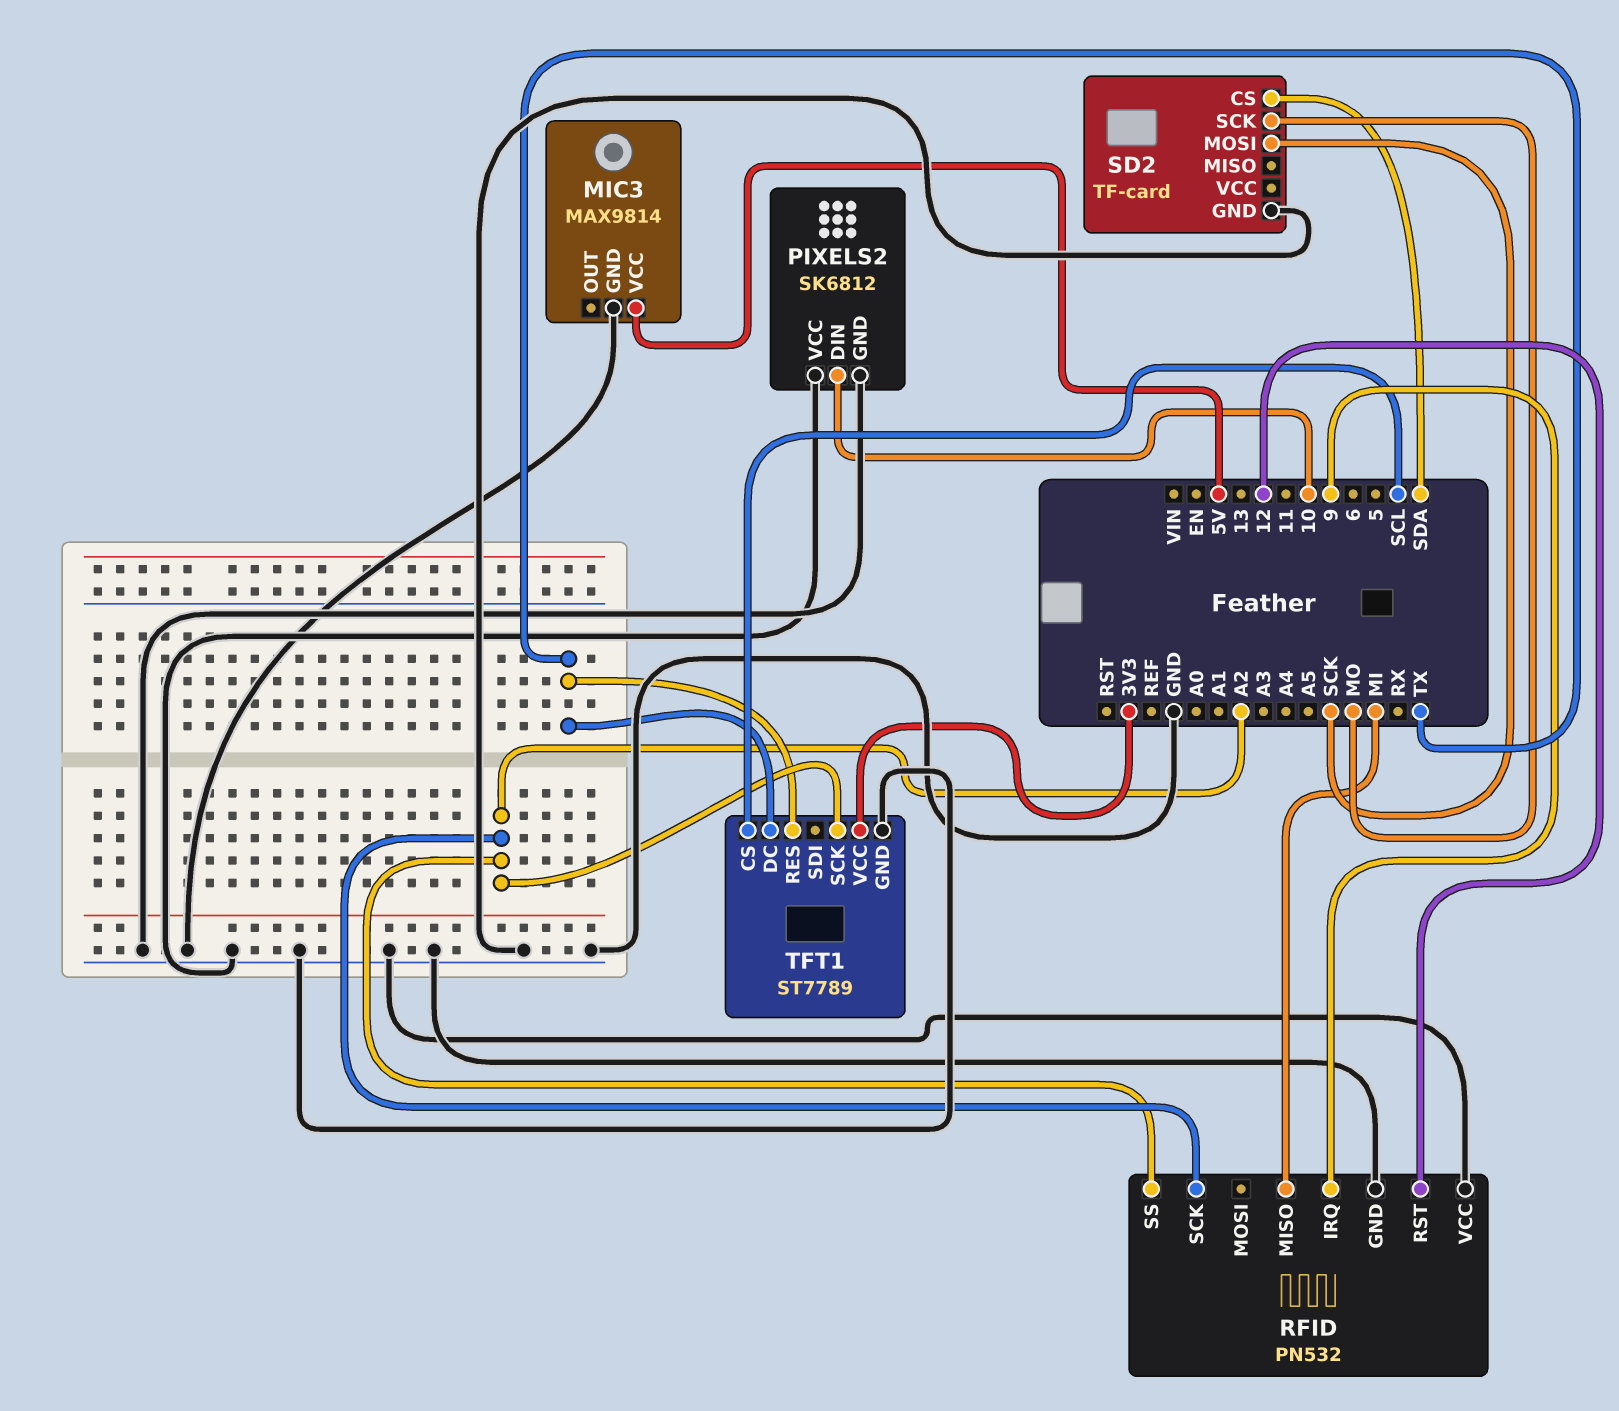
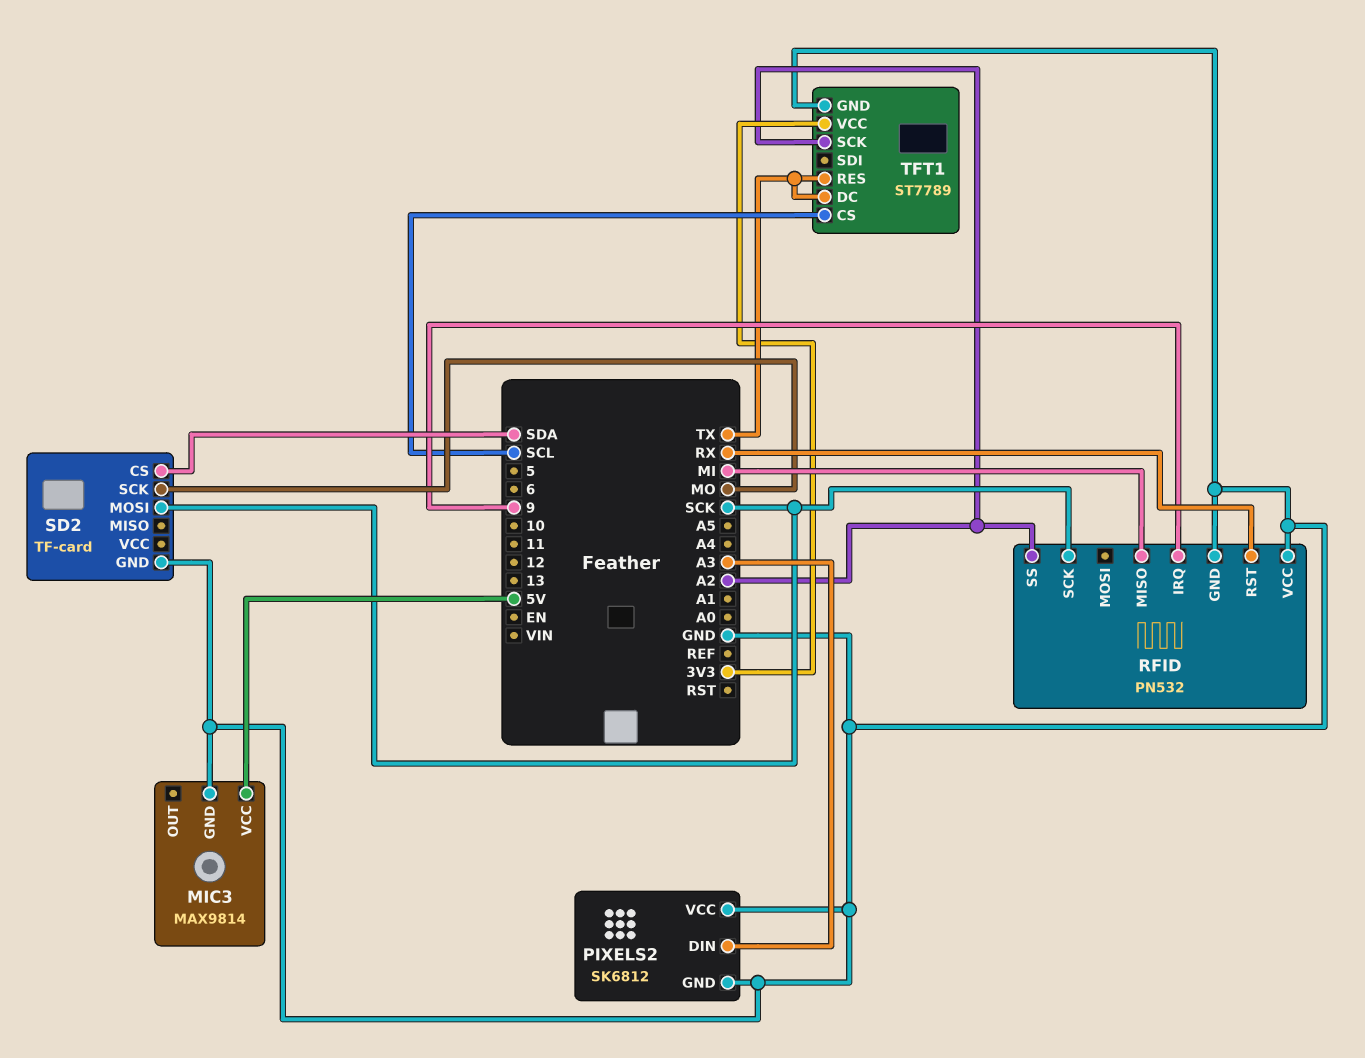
PIXELS2 pin DIN: 10 -> A3
RFID pin RST: 12 -> RX
RFID pin SCK: A2 -> SCK

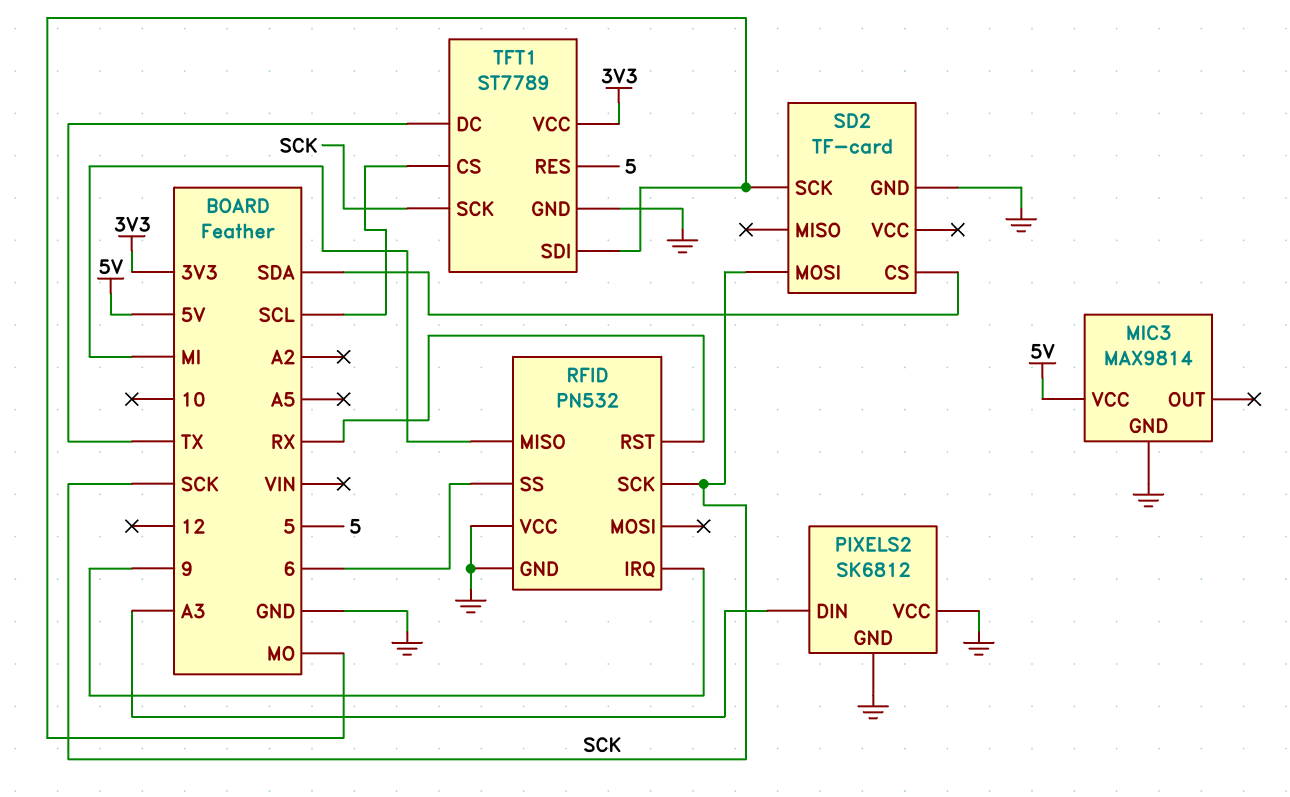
RFID pin SS: A2 -> 6
TFT1 pin RES: TX -> 5
TFT1 pin SCK: A2 -> SCK
TFT1 pin SDI: none -> MO

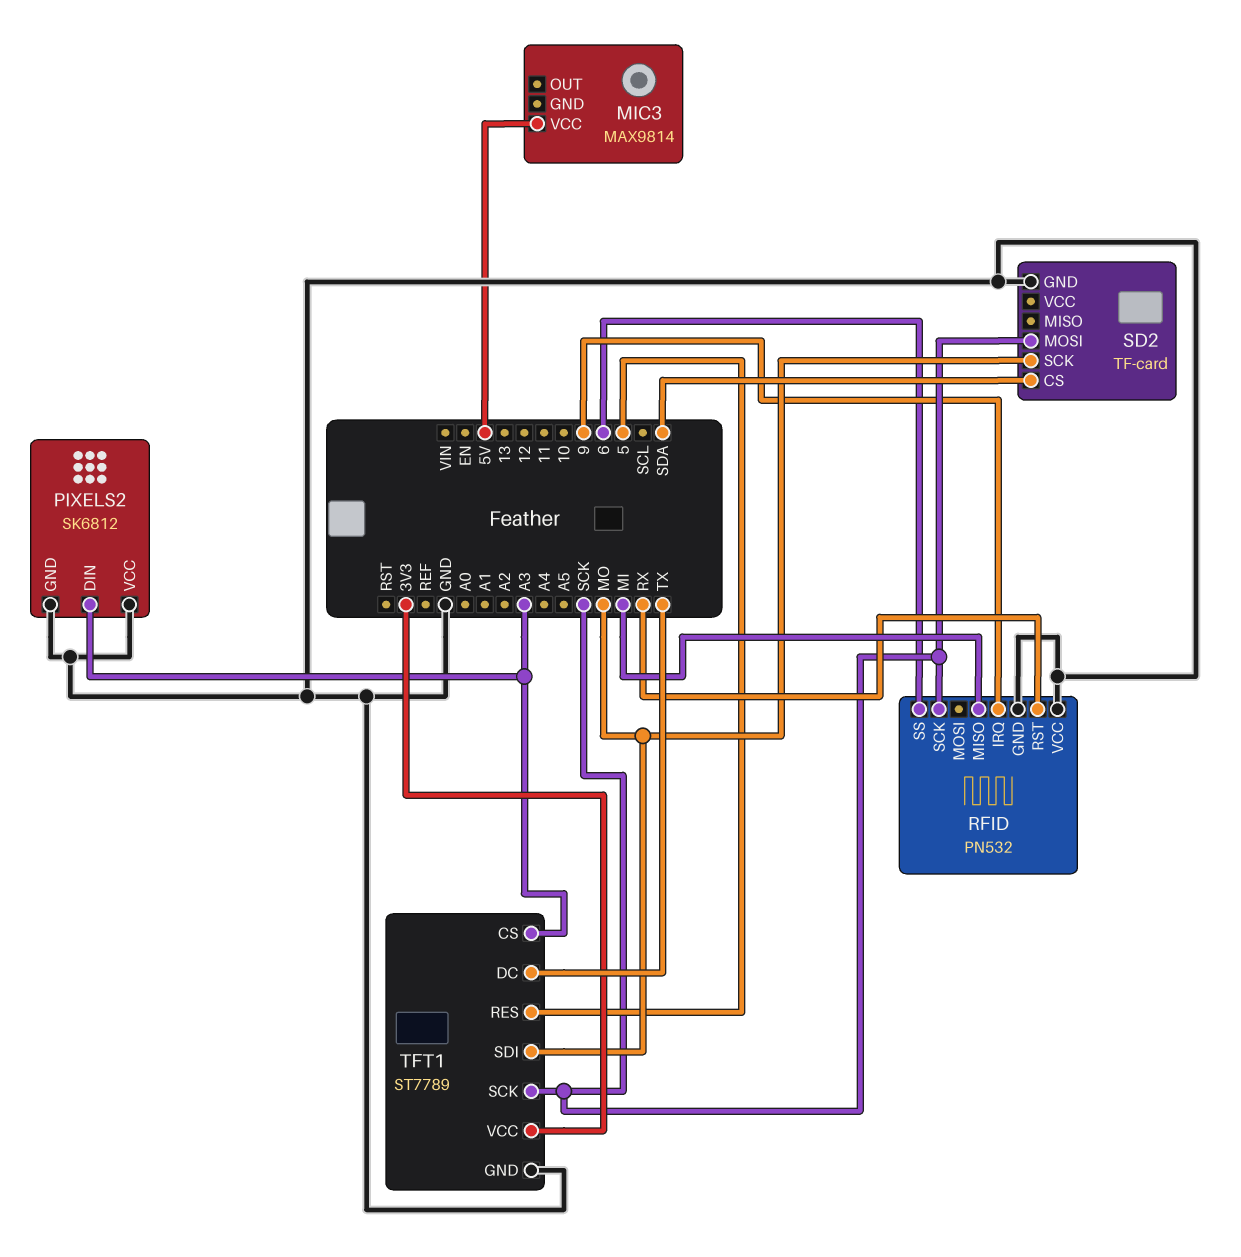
MIC3 pin GND: GND -> none
TFT1 pin CS: SCL -> A3

